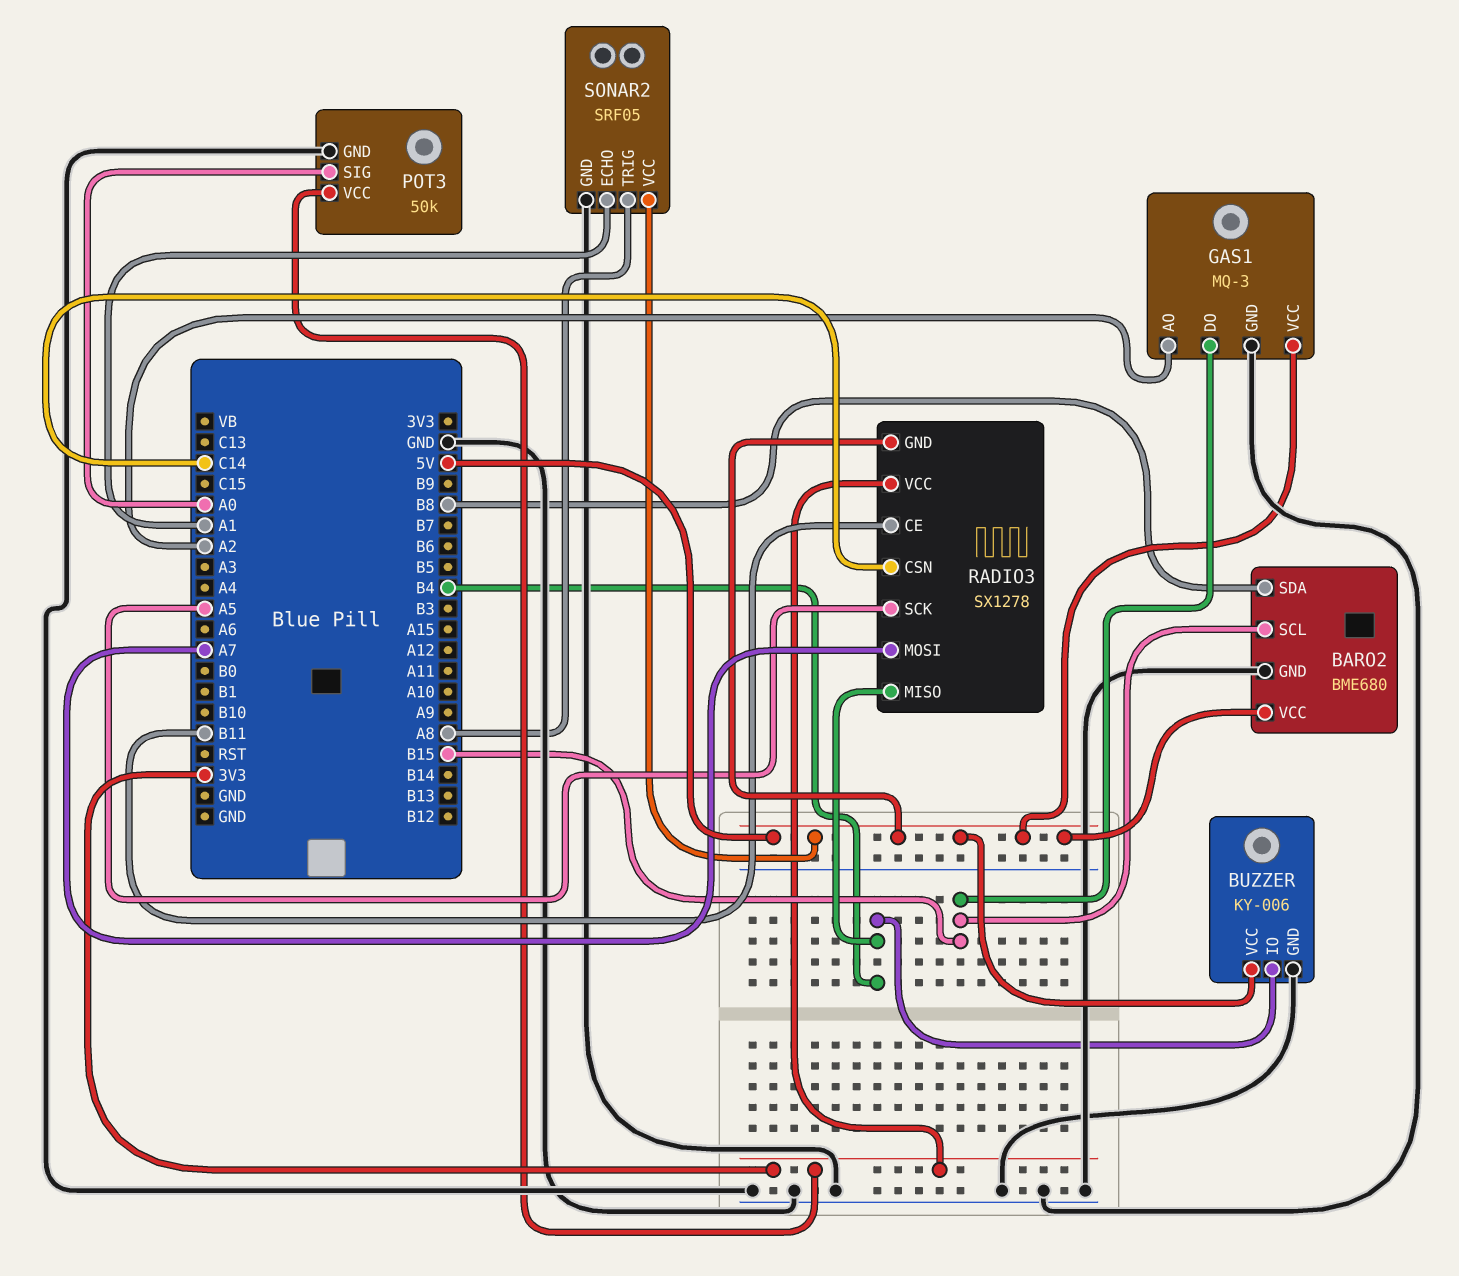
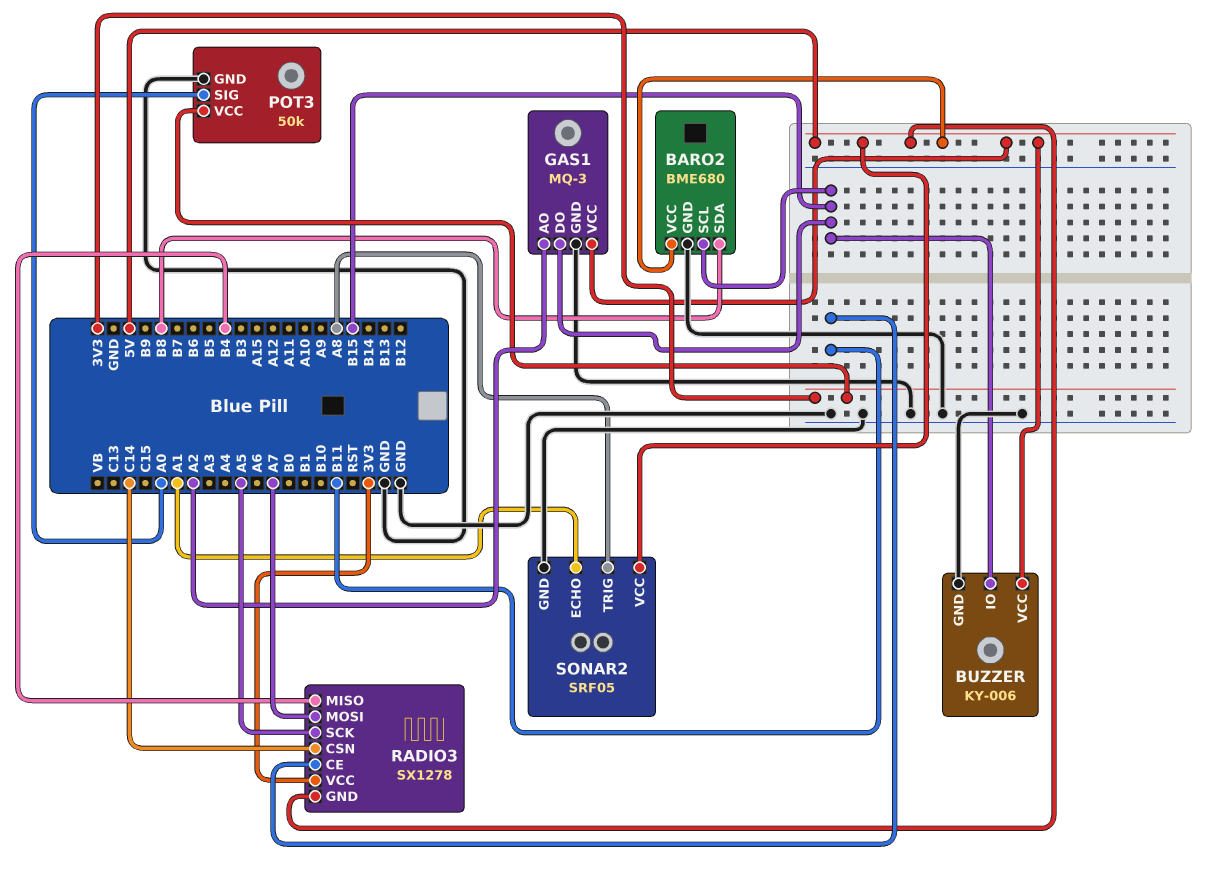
BUZZER pin IO: B4 -> B15

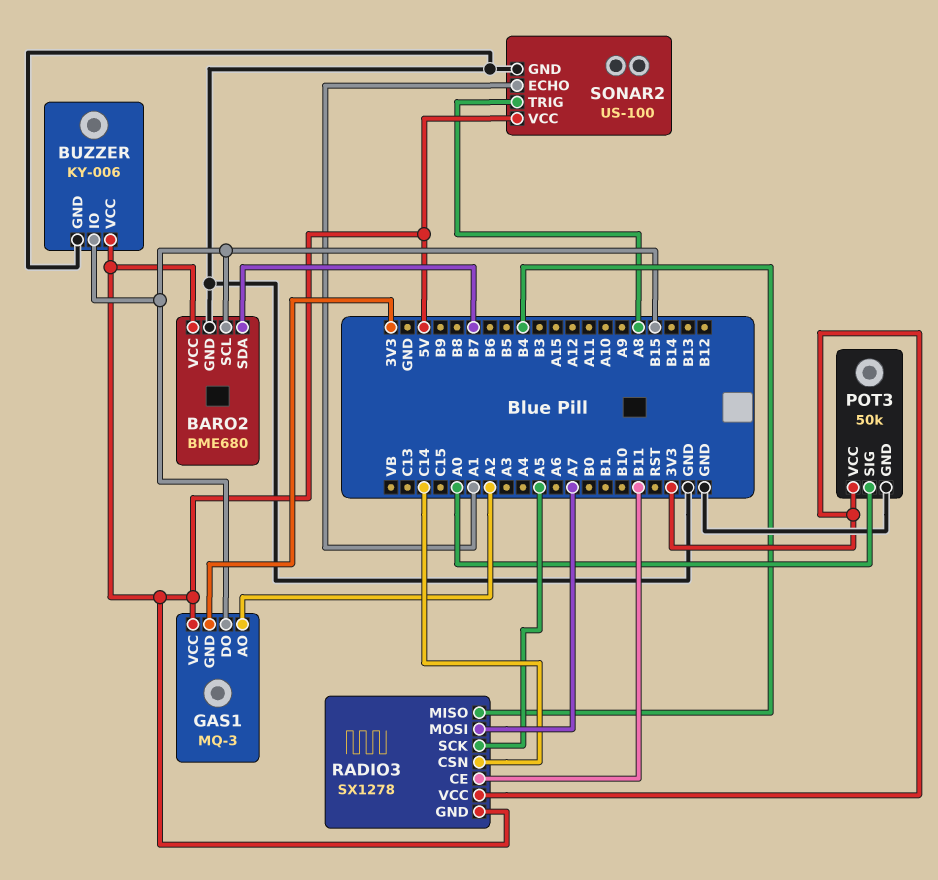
BARO2 pin SDA: B8 -> B7
GAS1 pin GND: GND -> 3V3
SONAR2: SRF05 -> US-100

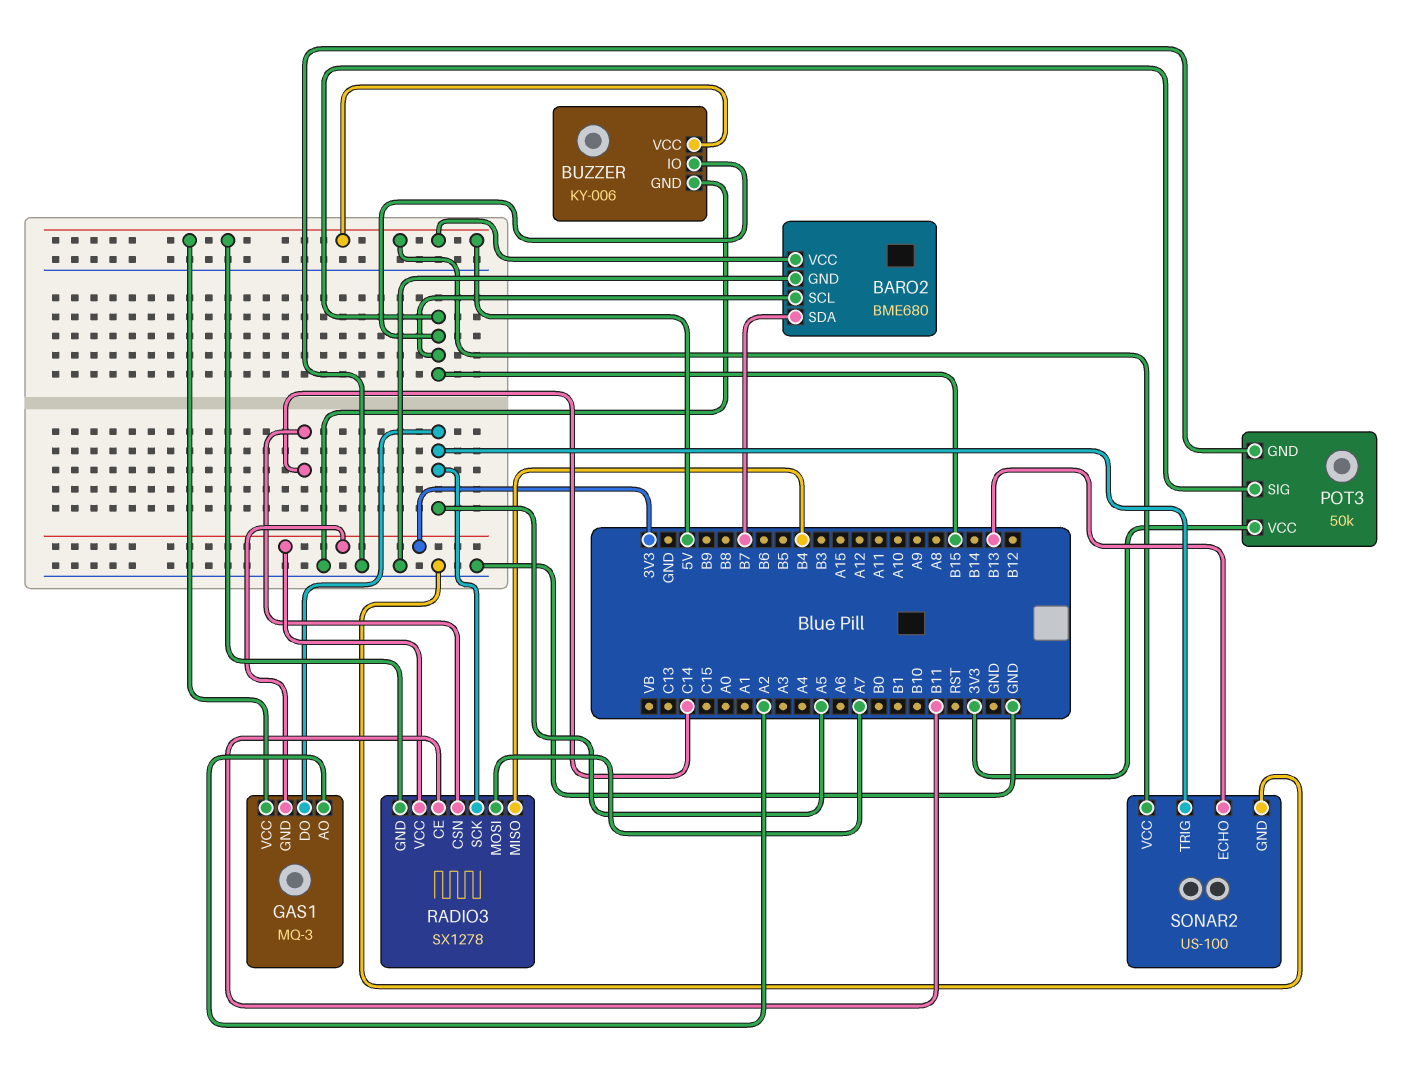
GAS1 pin DO: B15 -> A5
POT3 pin SIG: A0 -> B15
SONAR2 pin ECHO: A1 -> B13
SONAR2 pin TRIG: A8 -> A5

